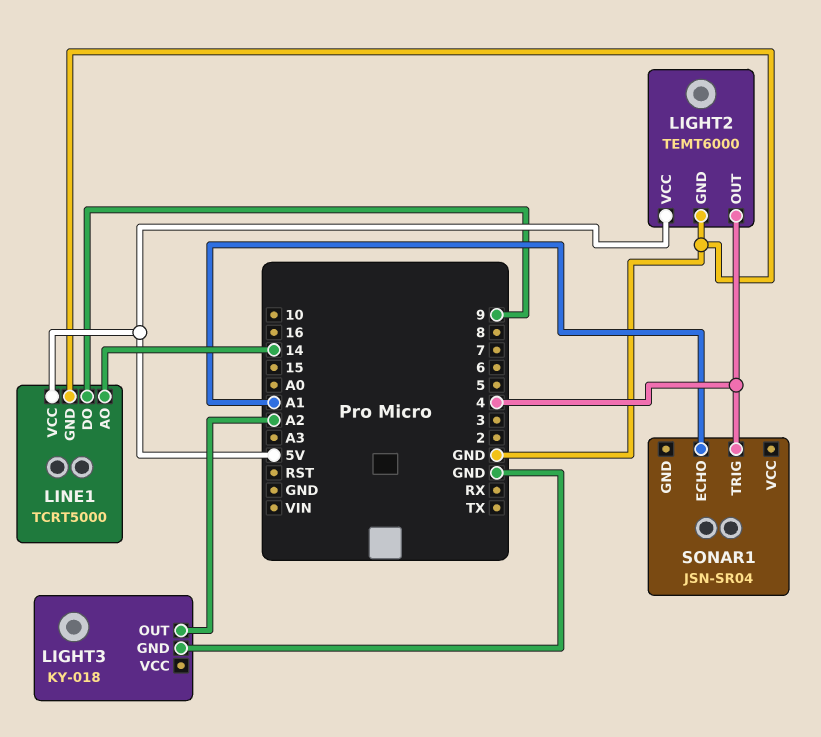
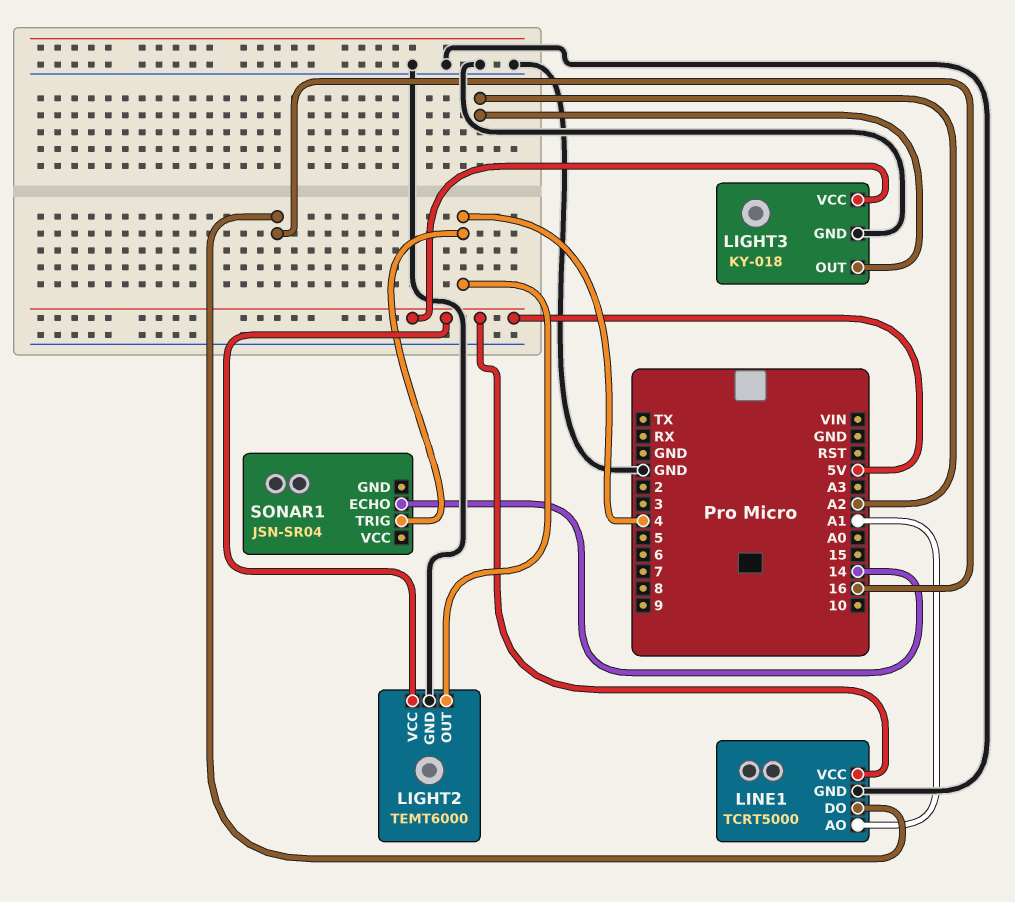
LIGHT3 pin VCC: none -> 5V
LINE1 pin AO: 14 -> A1
LINE1 pin DO: 9 -> 16
SONAR1 pin ECHO: A1 -> 14

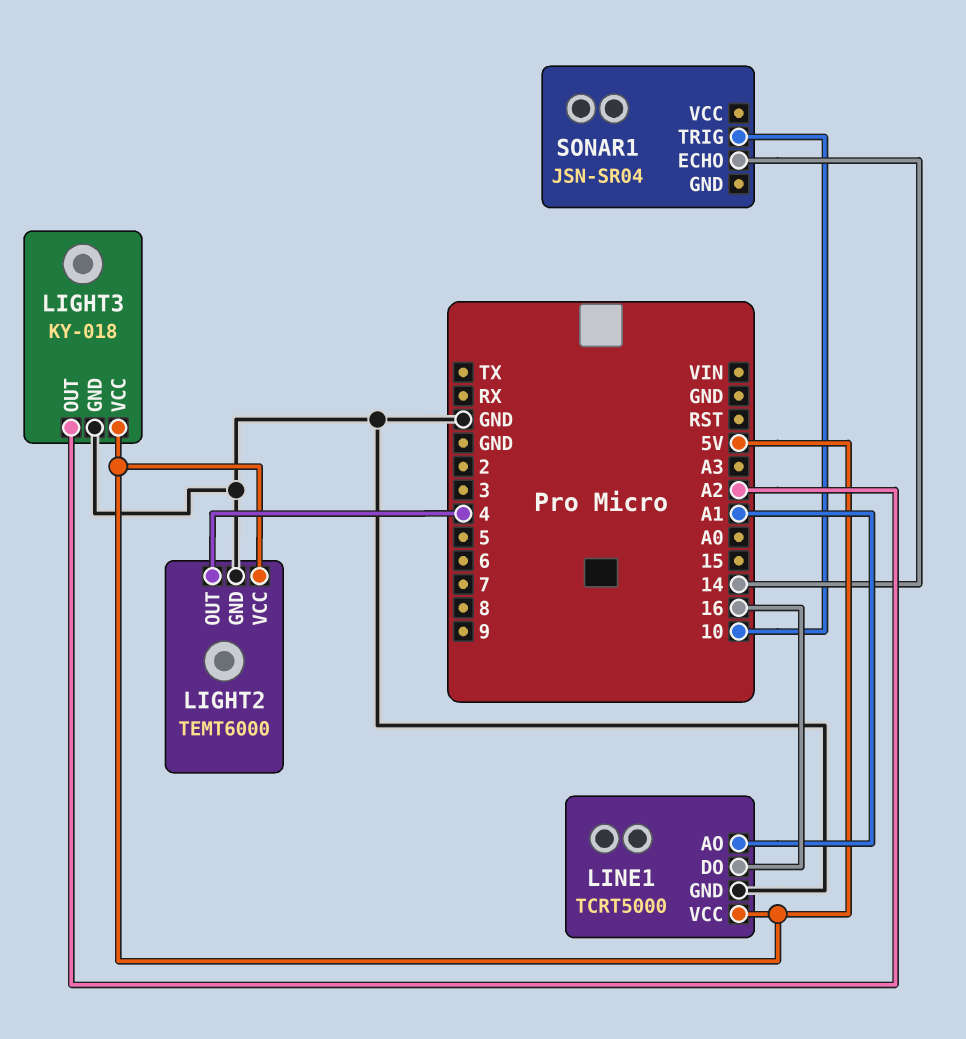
SONAR1 pin TRIG: 4 -> 10

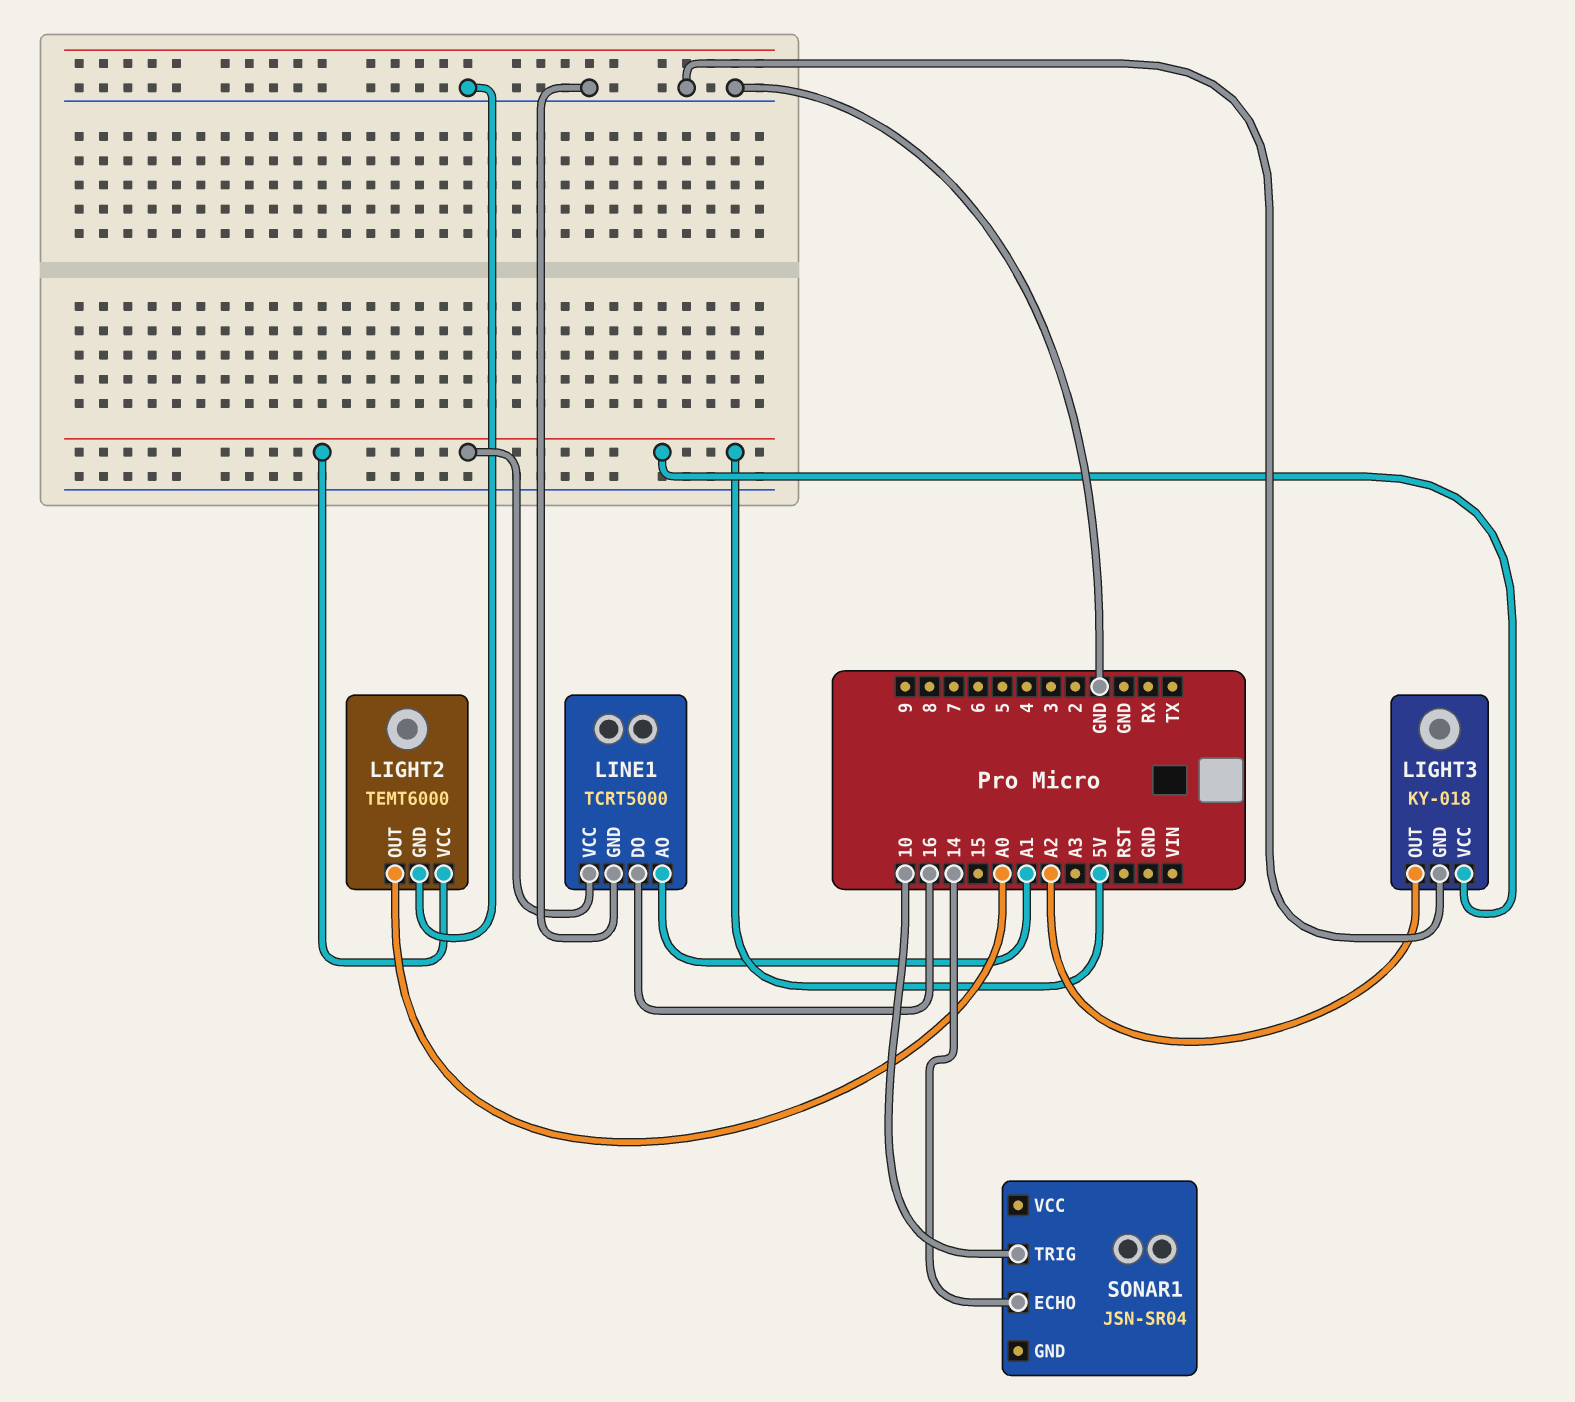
LIGHT2 pin OUT: 4 -> A0

